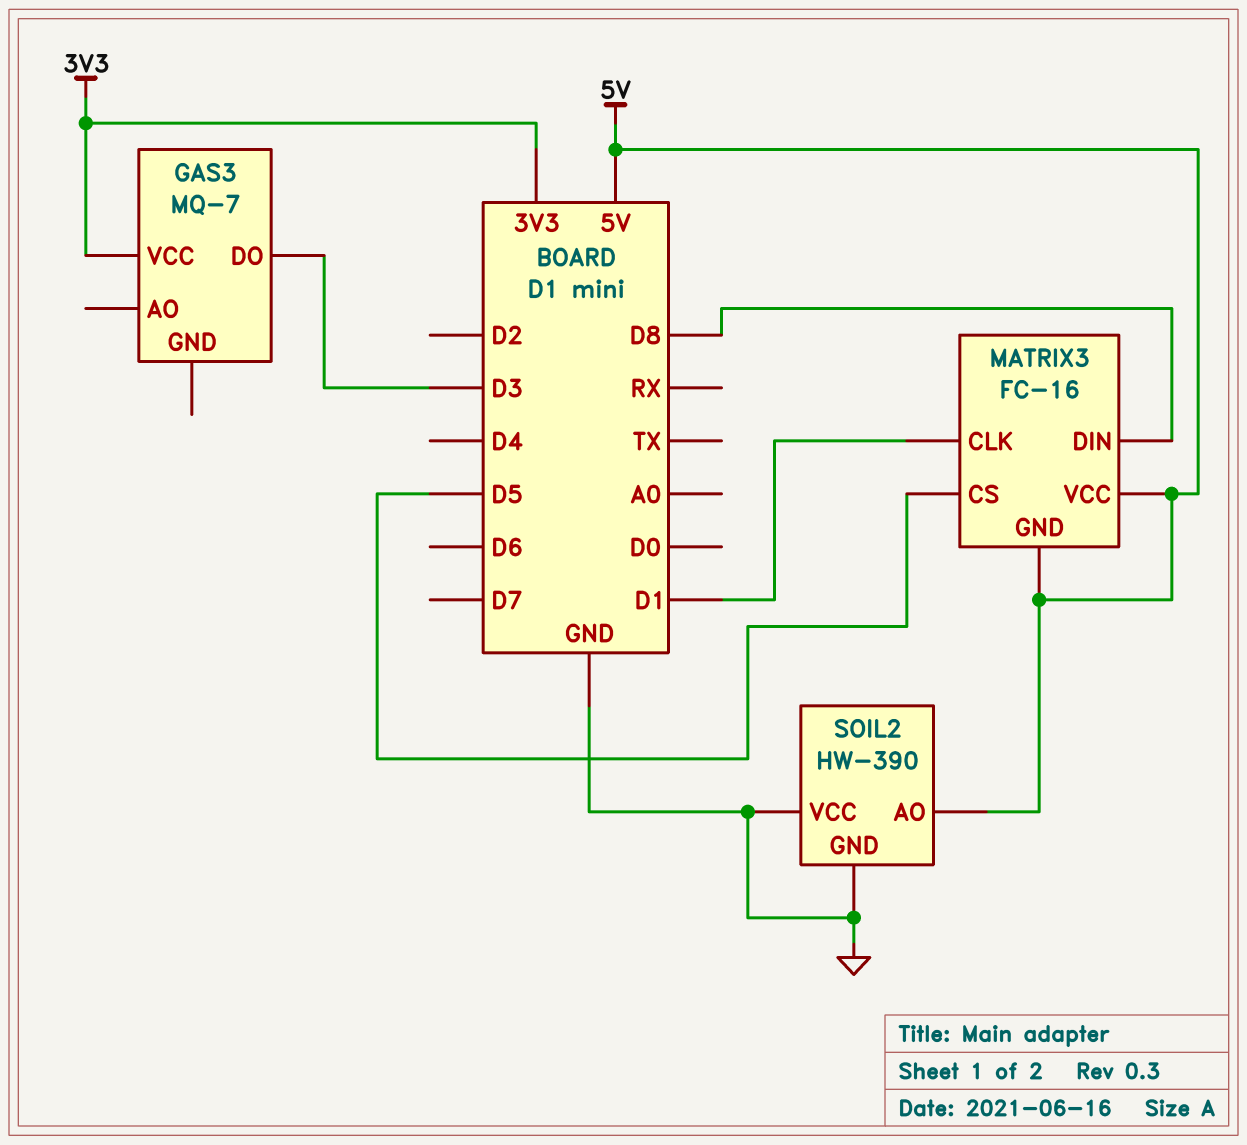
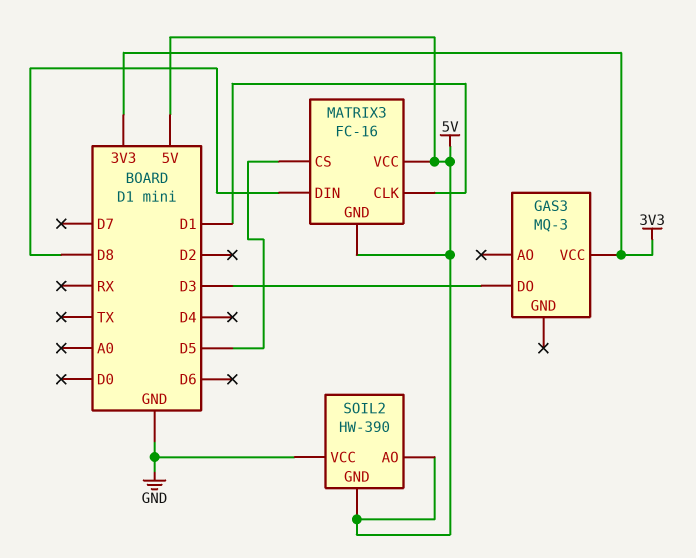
GAS3: MQ-7 -> MQ-3
SOIL2 pin GND: GND -> 5V

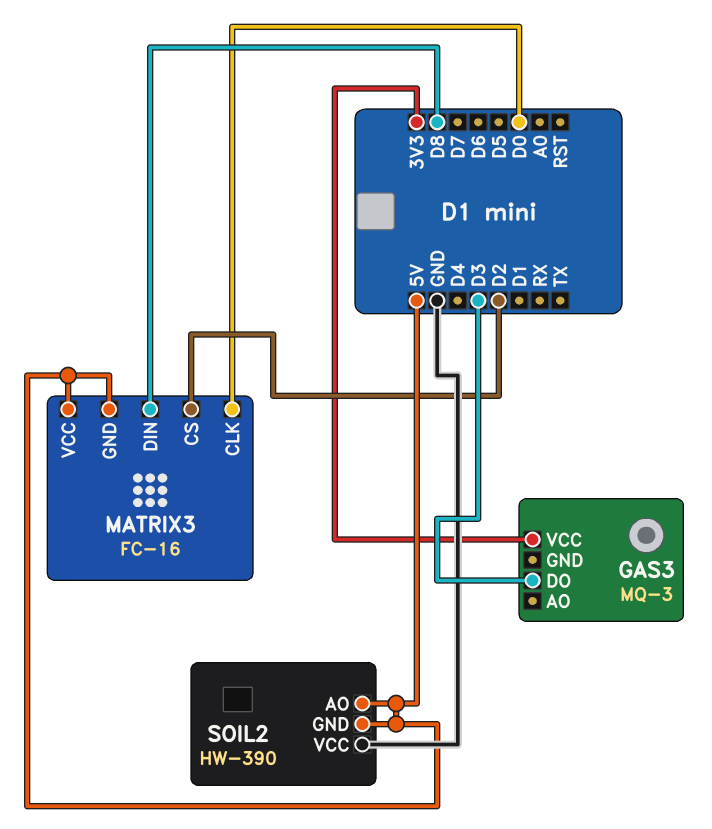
MATRIX3 pin CLK: D1 -> D0
MATRIX3 pin CS: D5 -> D2

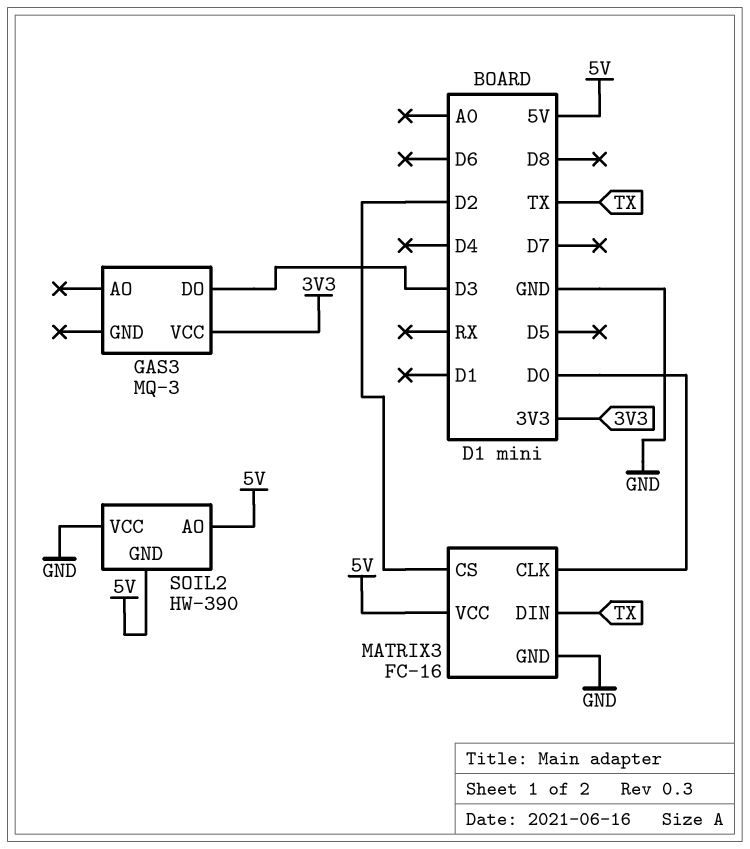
MATRIX3 pin DIN: D8 -> TX
MATRIX3 pin GND: 5V -> GND

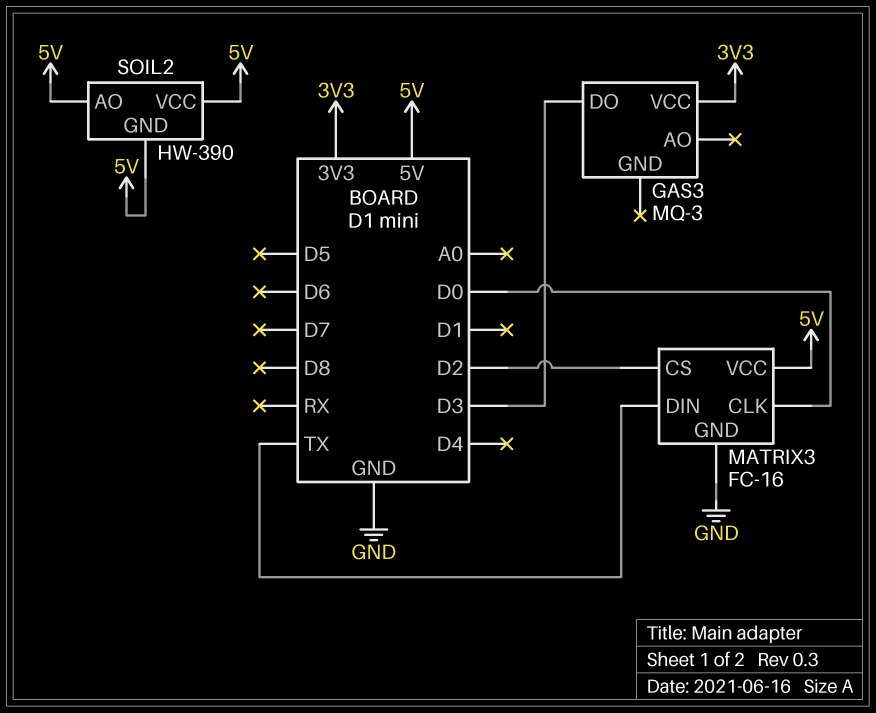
SOIL2 pin VCC: GND -> 5V

